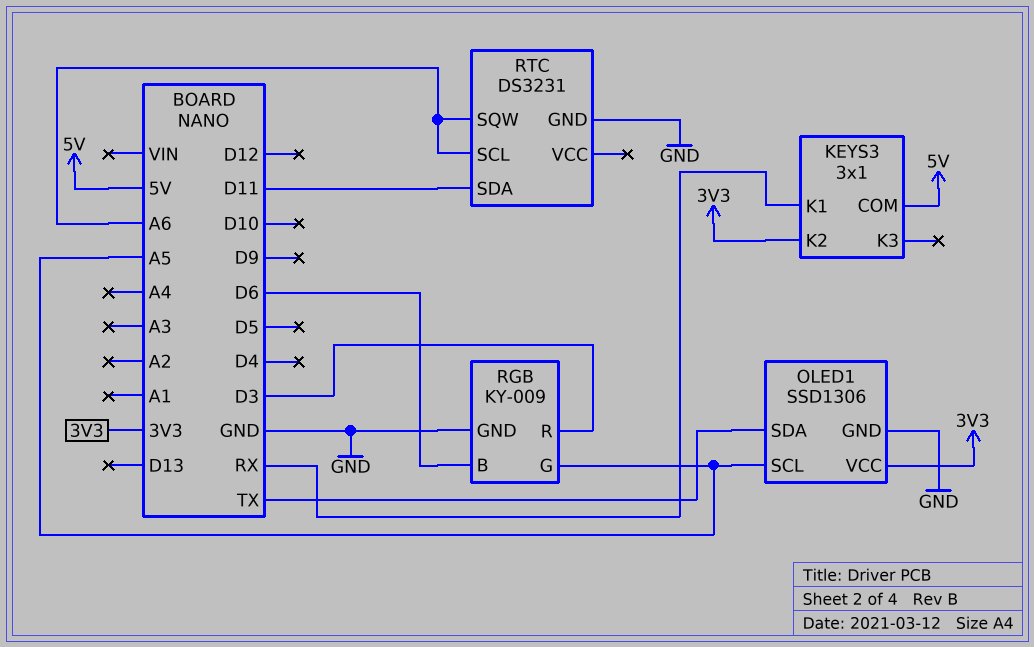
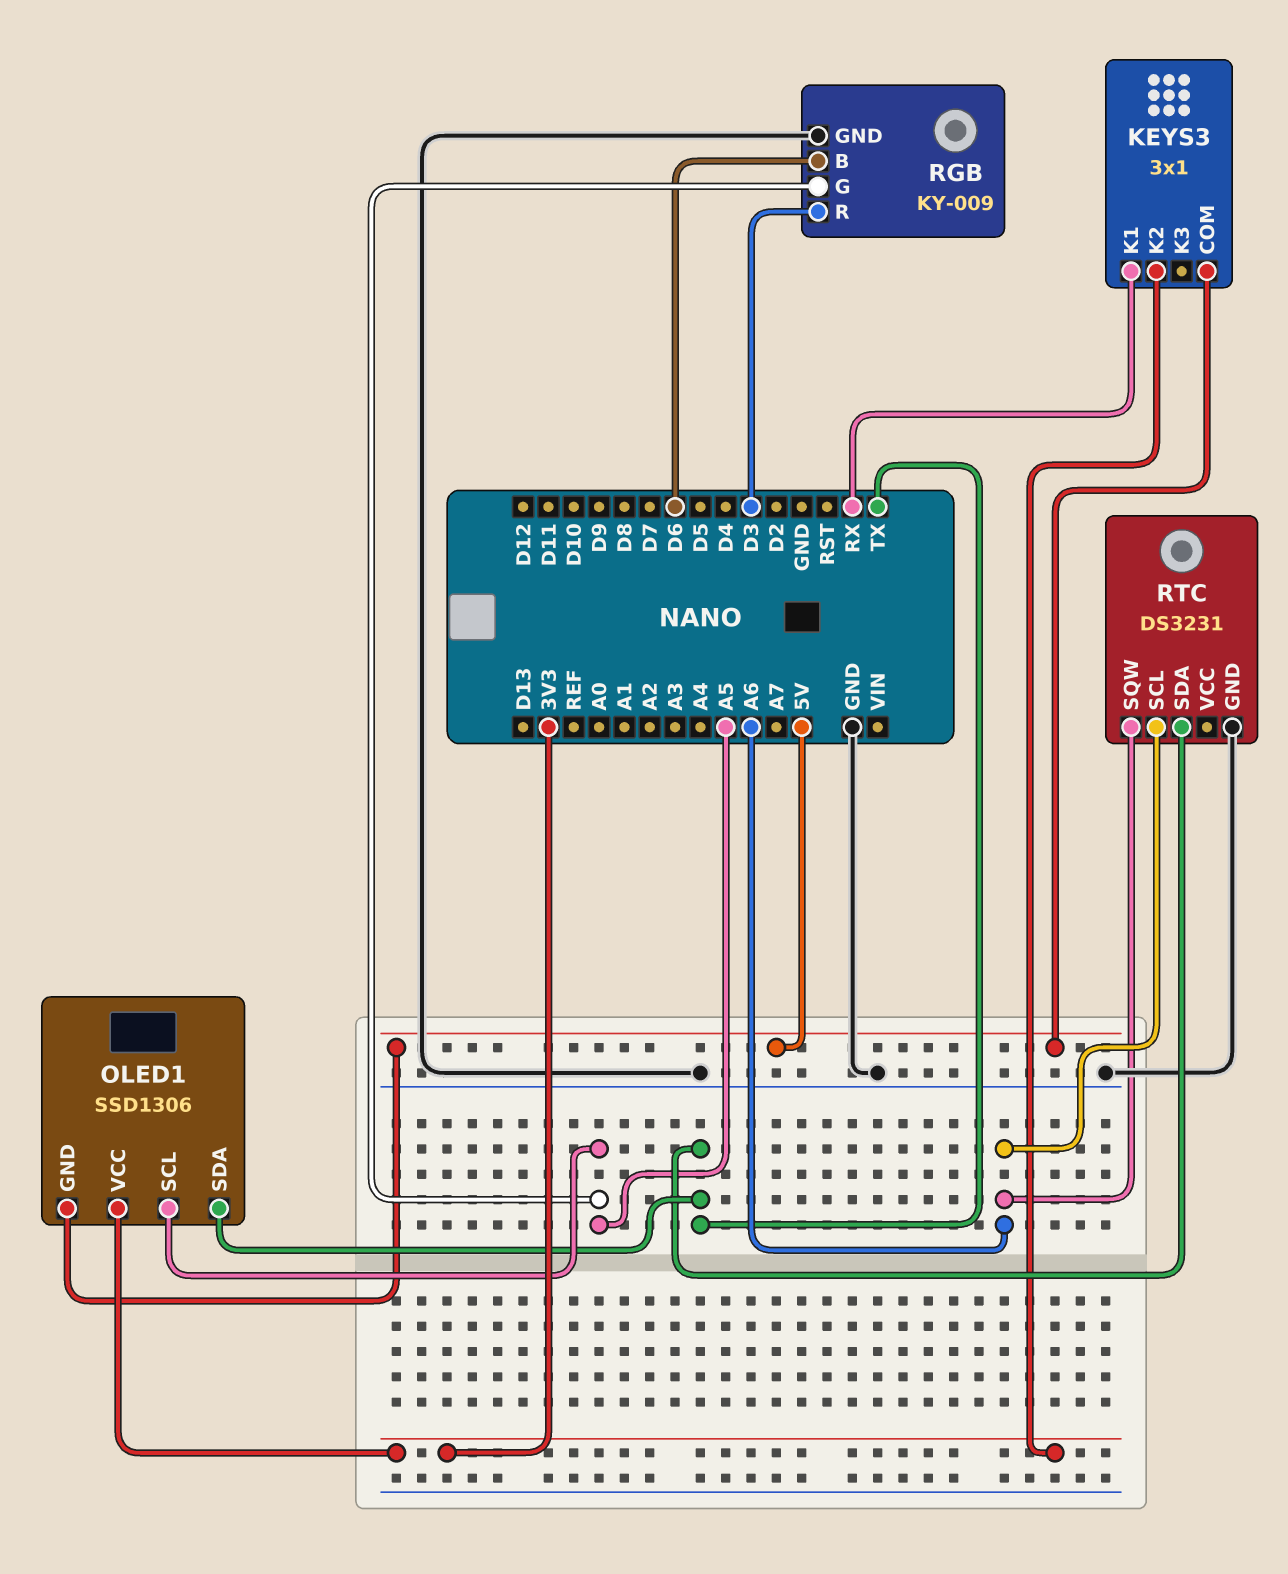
OLED1 pin GND: GND -> 5V
RTC pin SDA: D11 -> TX

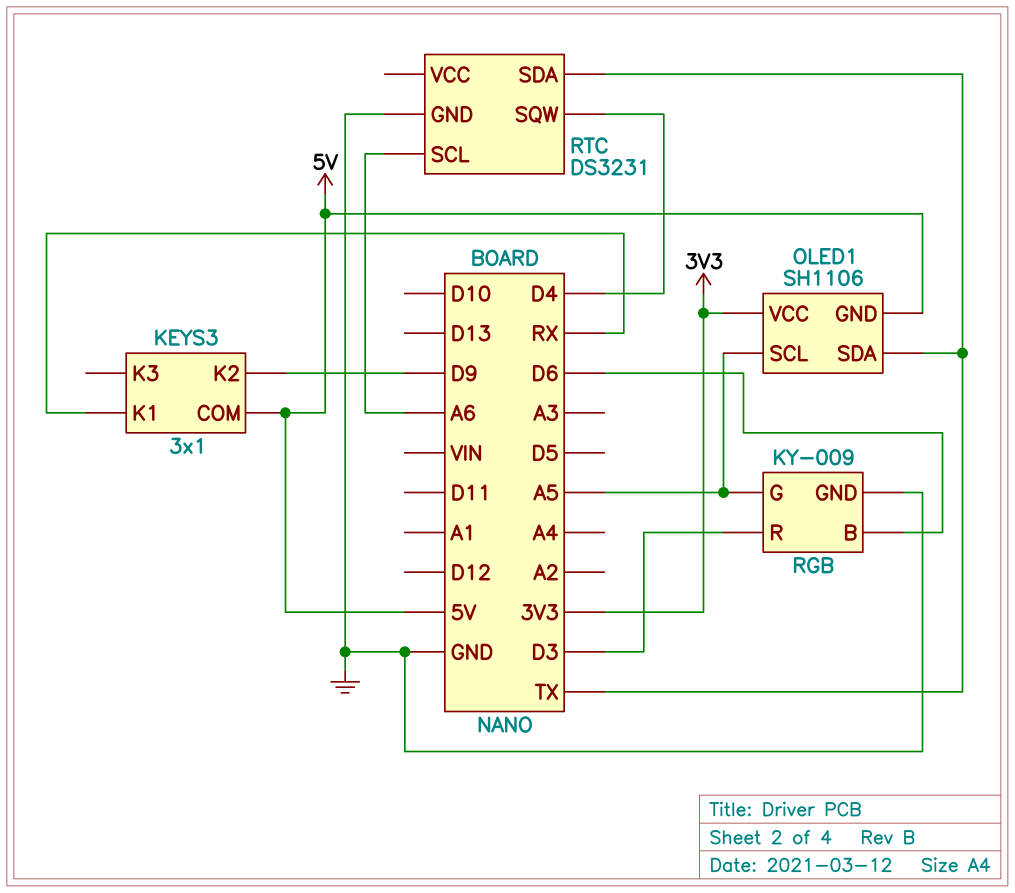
KEYS3 pin K2: 3V3 -> D9
OLED1: SSD1306 -> SH1106
RTC pin SQW: A6 -> D4

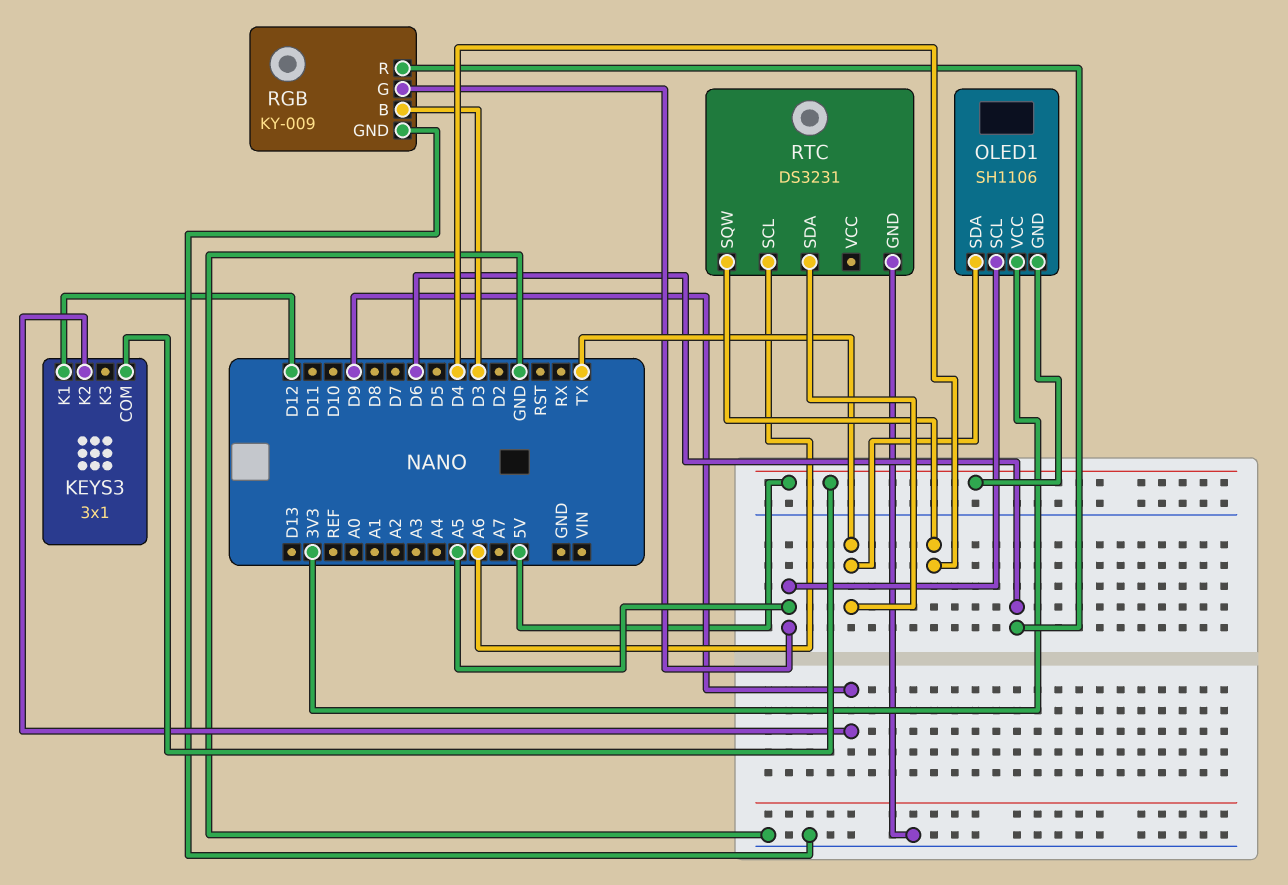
KEYS3 pin K1: RX -> D12
RGB pin B: D6 -> D3
RGB pin R: D3 -> D6

